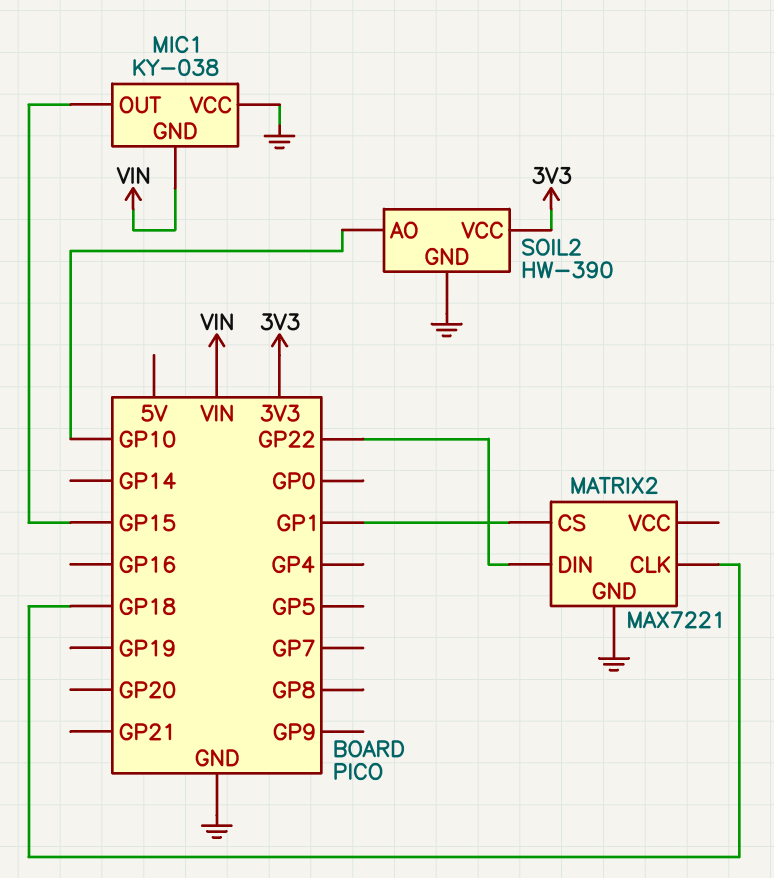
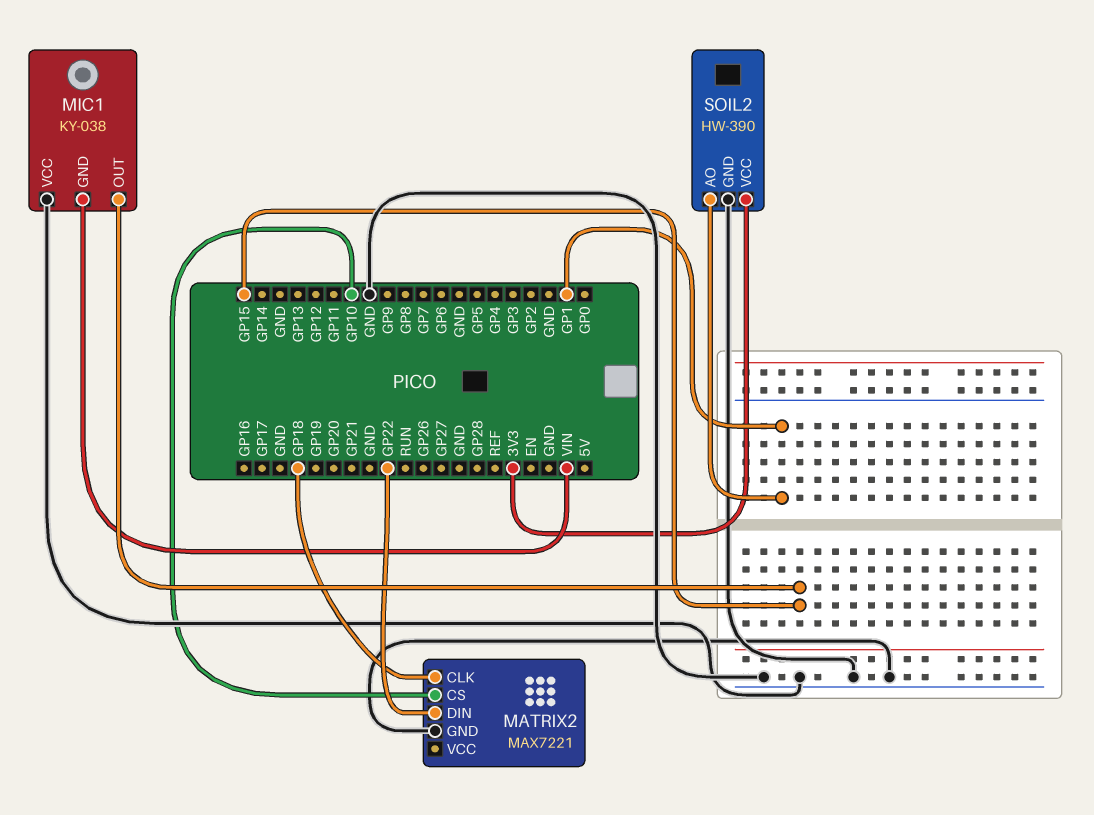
MATRIX2 pin CS: GP1 -> GP10
SOIL2 pin AO: GP10 -> GP1

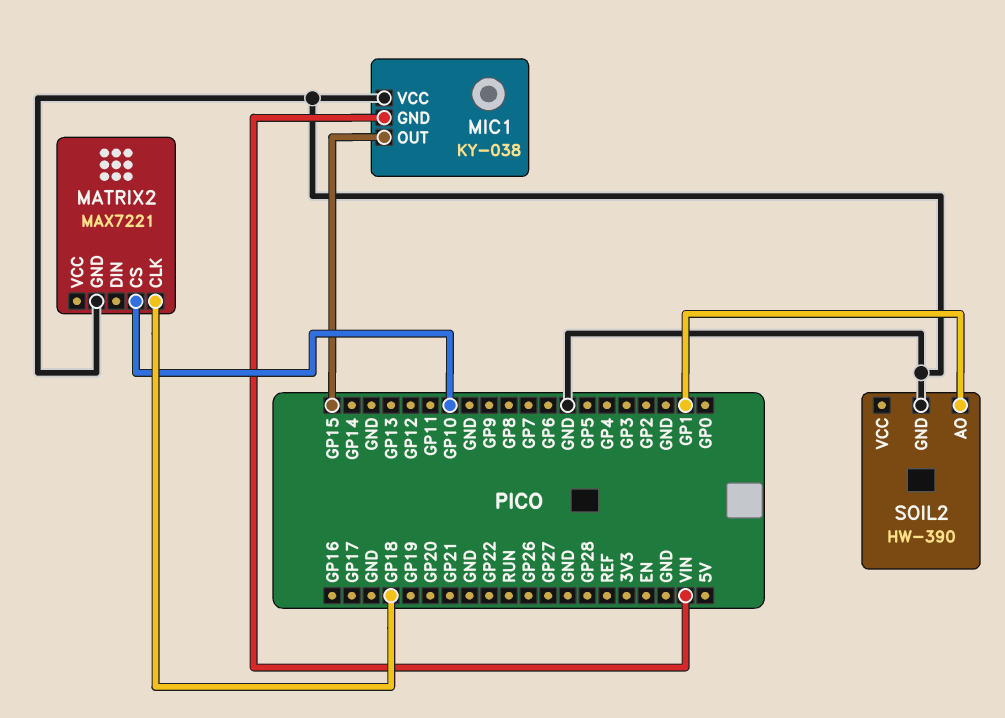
MATRIX2 pin DIN: GP22 -> none
SOIL2 pin VCC: 3V3 -> none

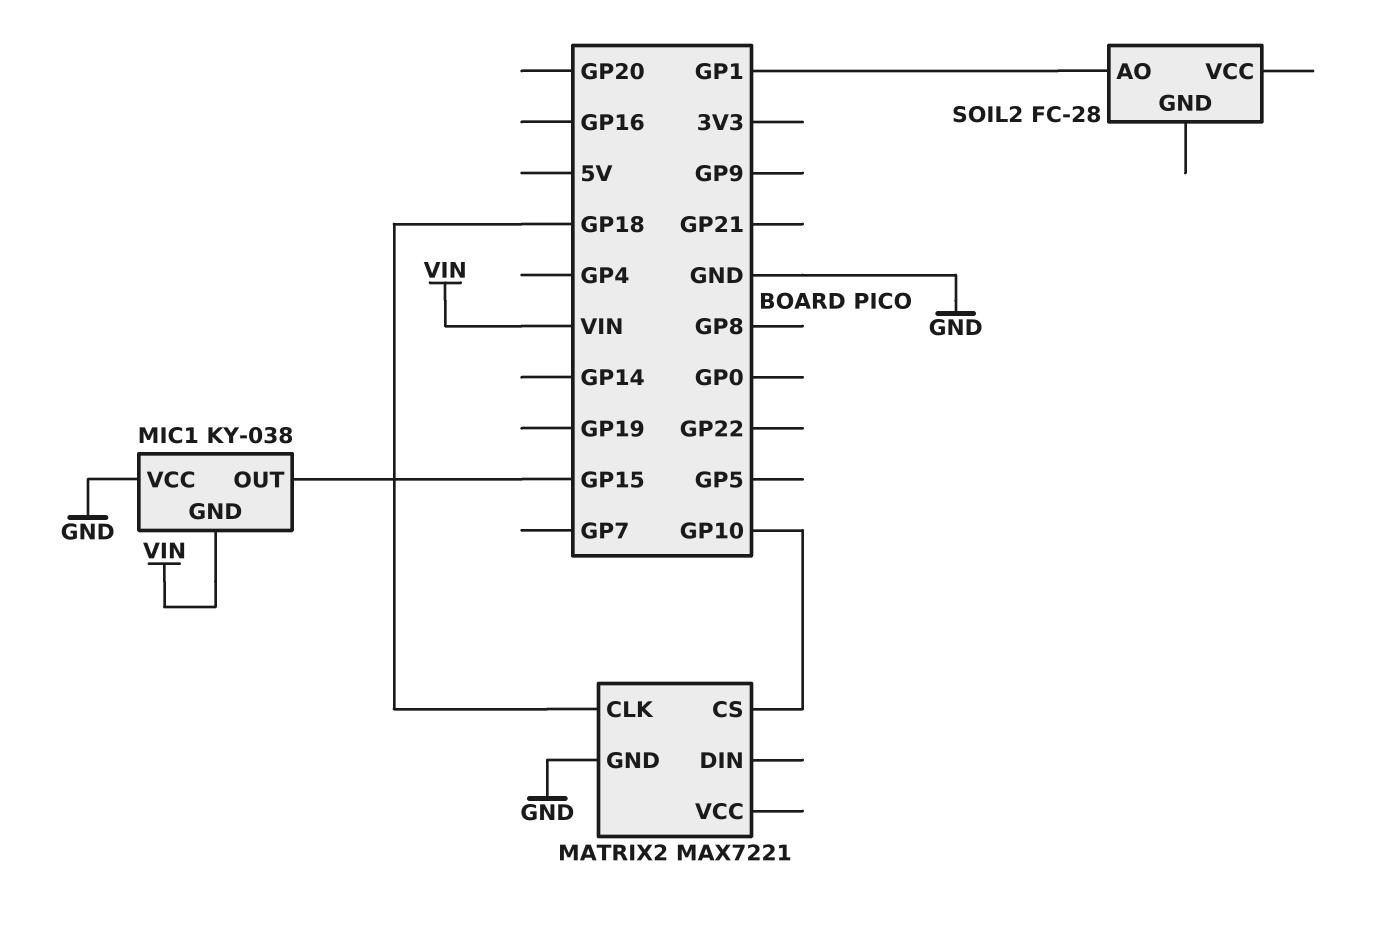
SOIL2: HW-390 -> FC-28
SOIL2 pin GND: GND -> none

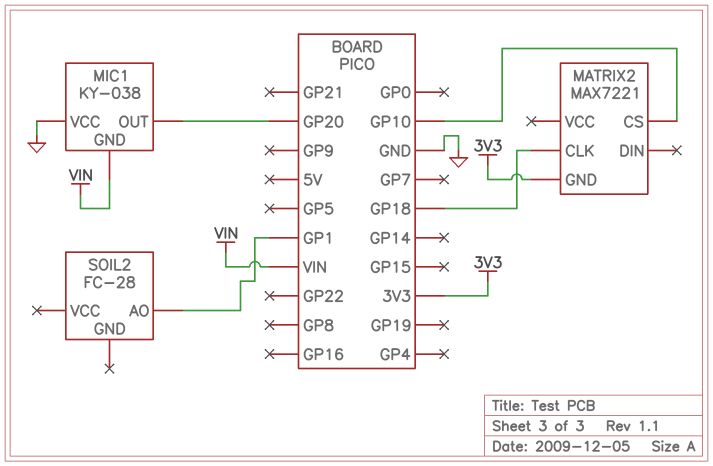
MATRIX2 pin GND: GND -> 3V3
MIC1 pin OUT: GP15 -> GP20

